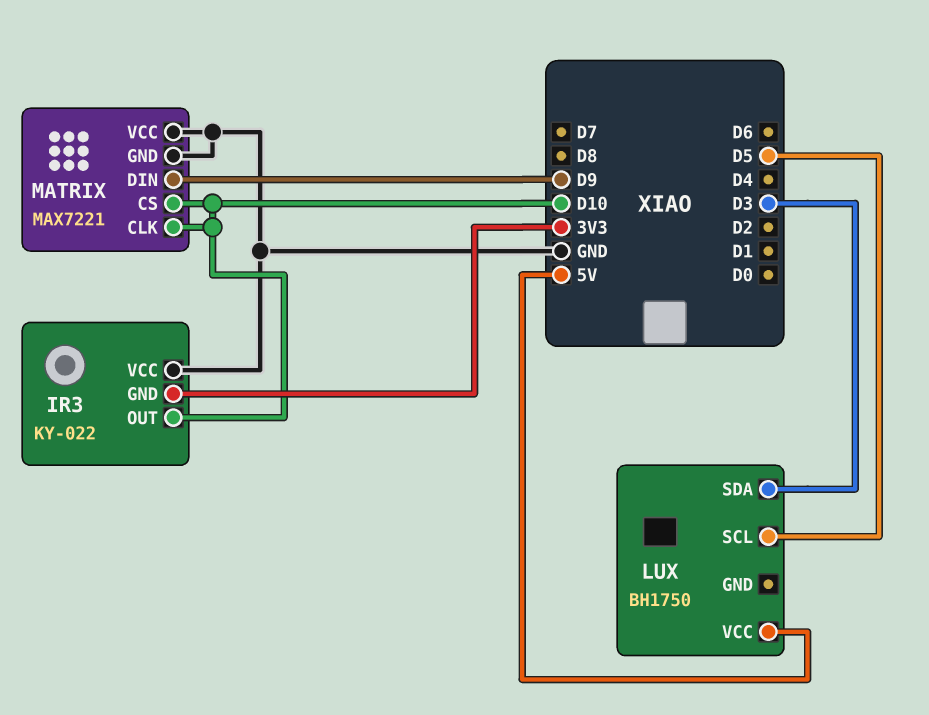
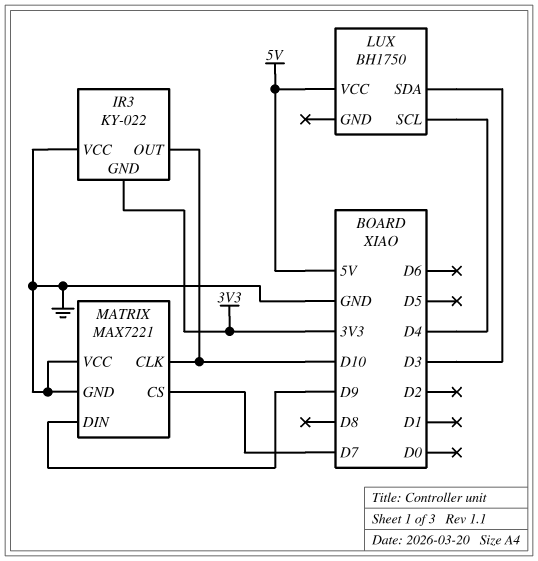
LUX pin SCL: D5 -> D4
MATRIX pin CS: D10 -> D7

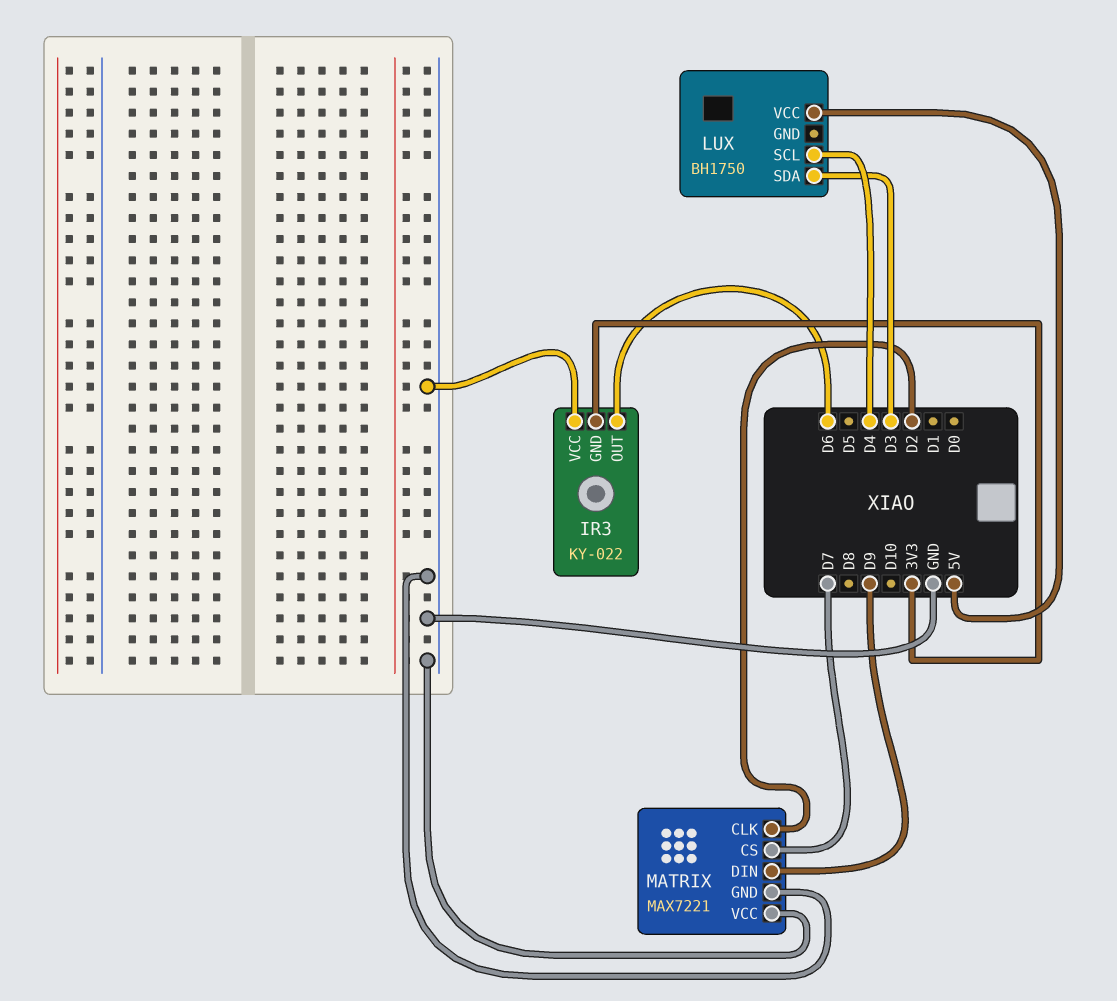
IR3 pin OUT: D10 -> D6
MATRIX pin CLK: D10 -> D2

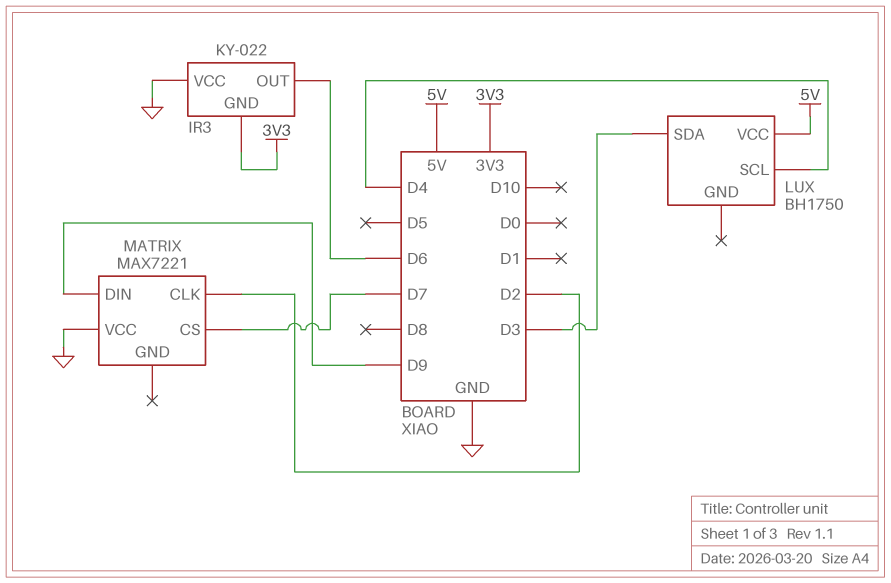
MATRIX pin GND: GND -> none

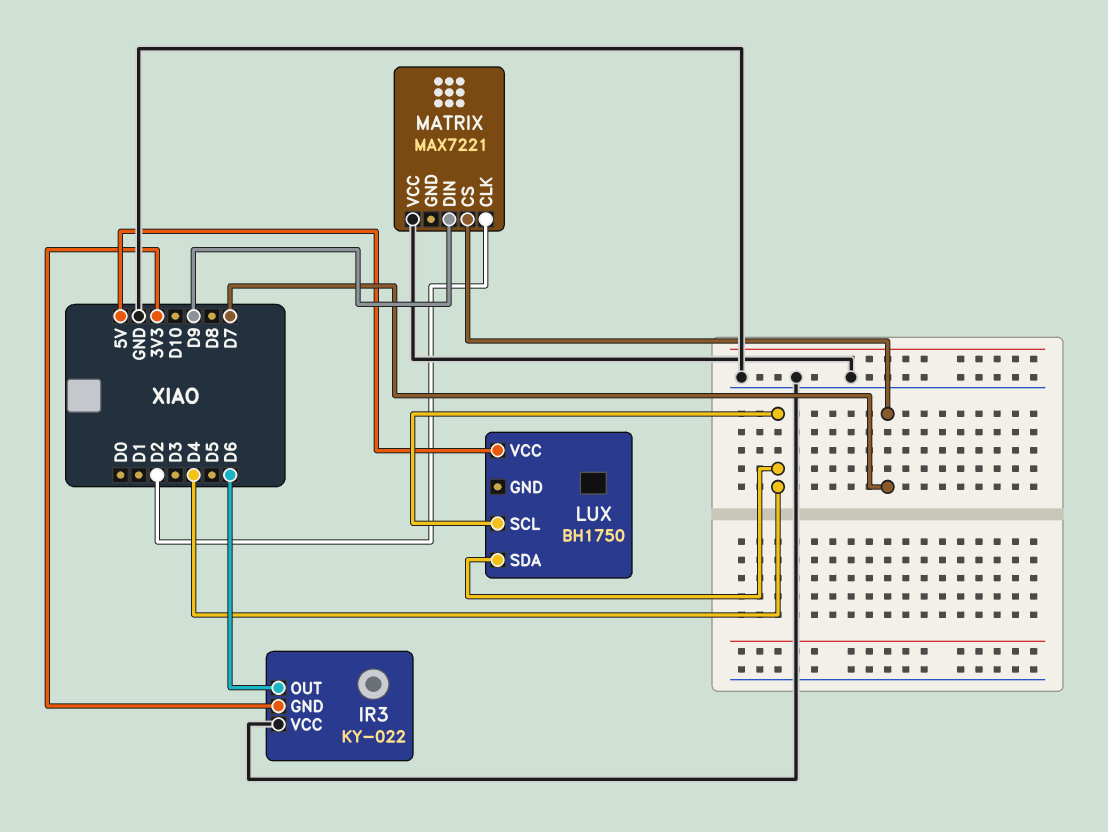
LUX pin SDA: D3 -> D4

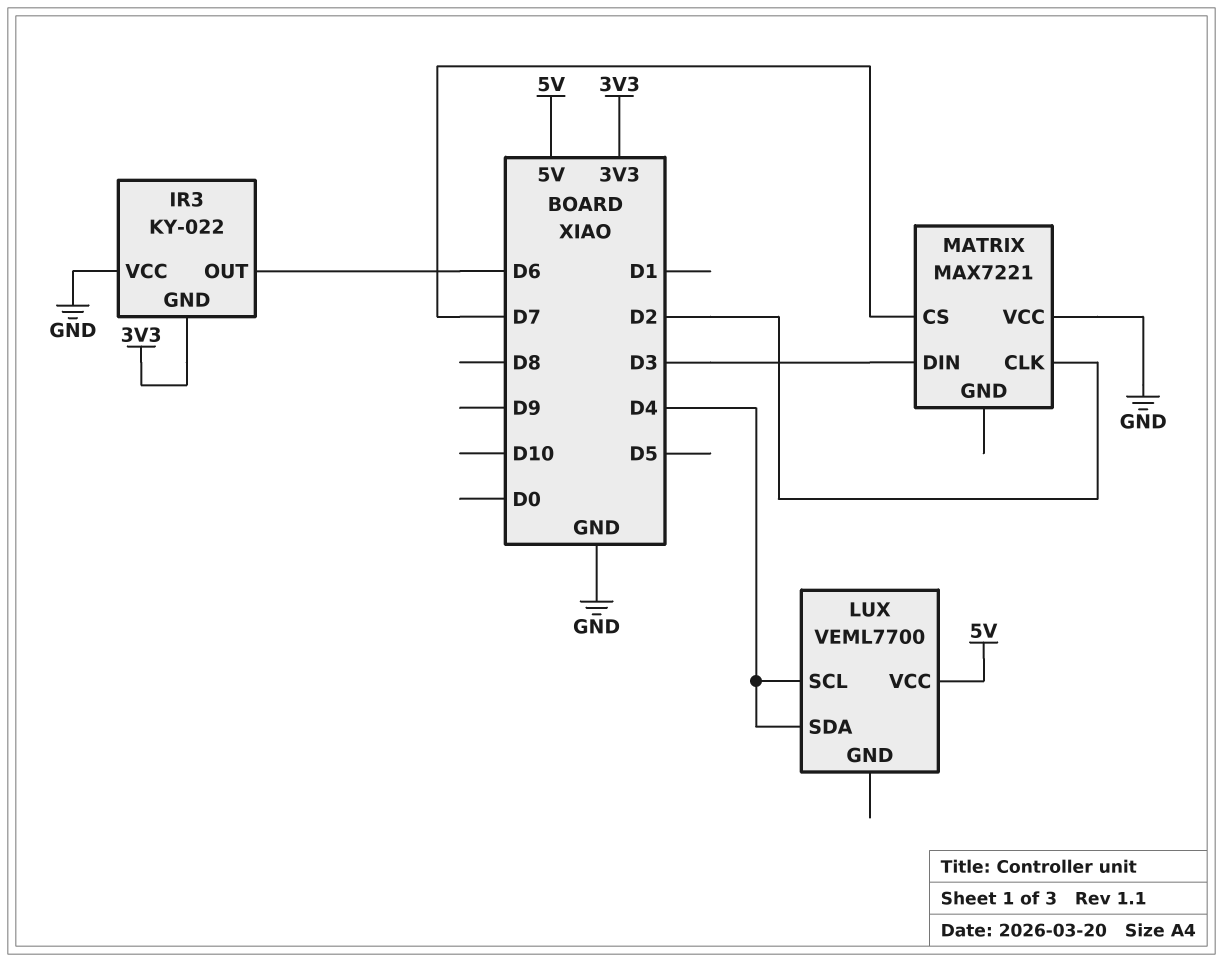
LUX: BH1750 -> VEML7700
MATRIX pin DIN: D9 -> D3

